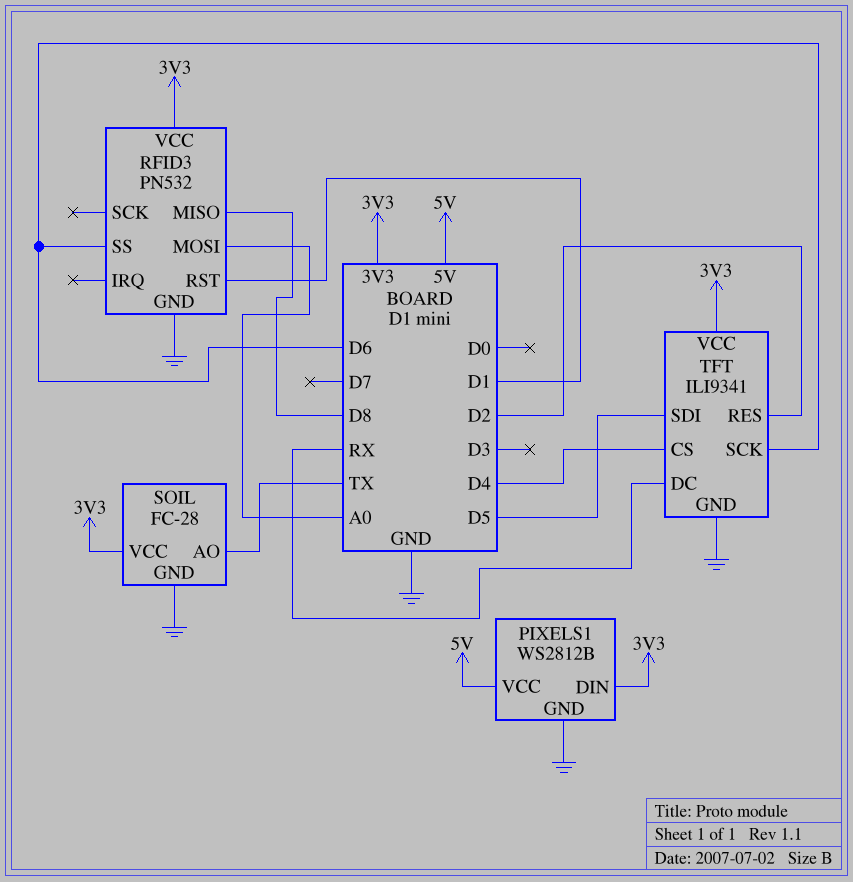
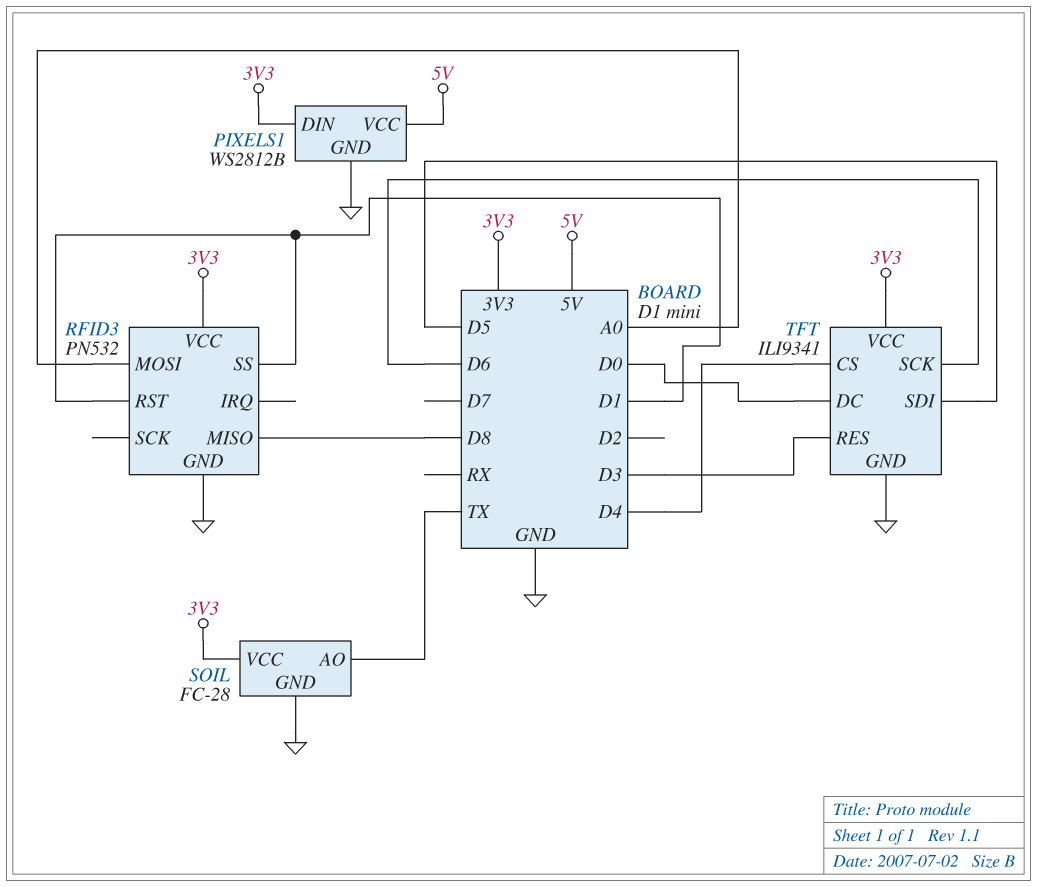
RFID3 pin SS: D6 -> D1
TFT pin DC: RX -> D0
TFT pin RES: D2 -> D3

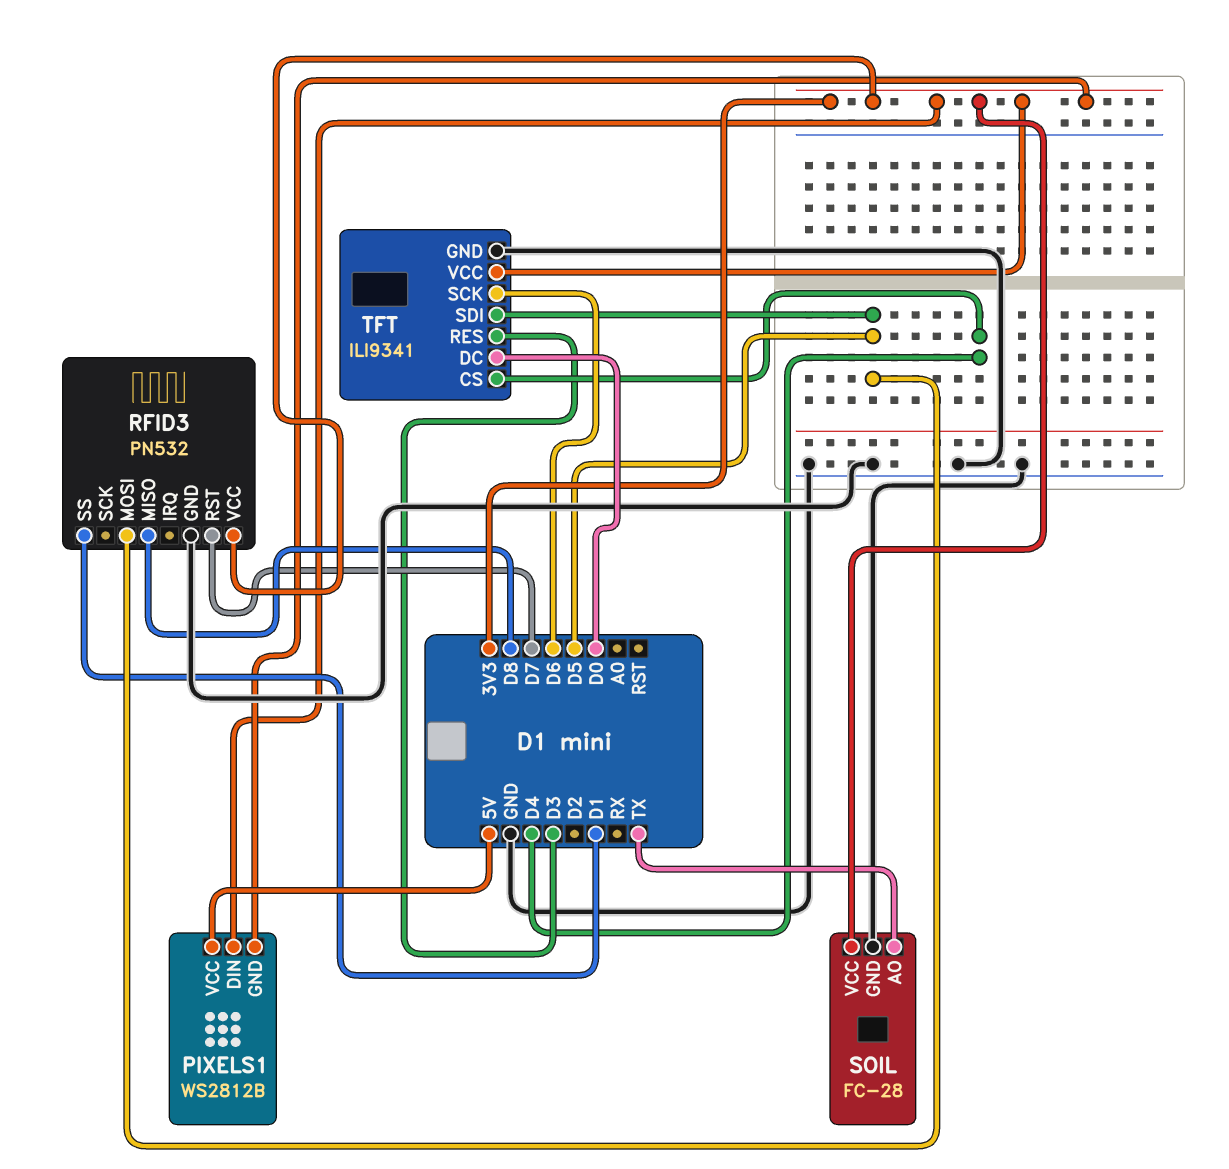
PIXELS1 pin GND: GND -> 3V3
RFID3 pin MOSI: A0 -> D5
RFID3 pin RST: D1 -> D7

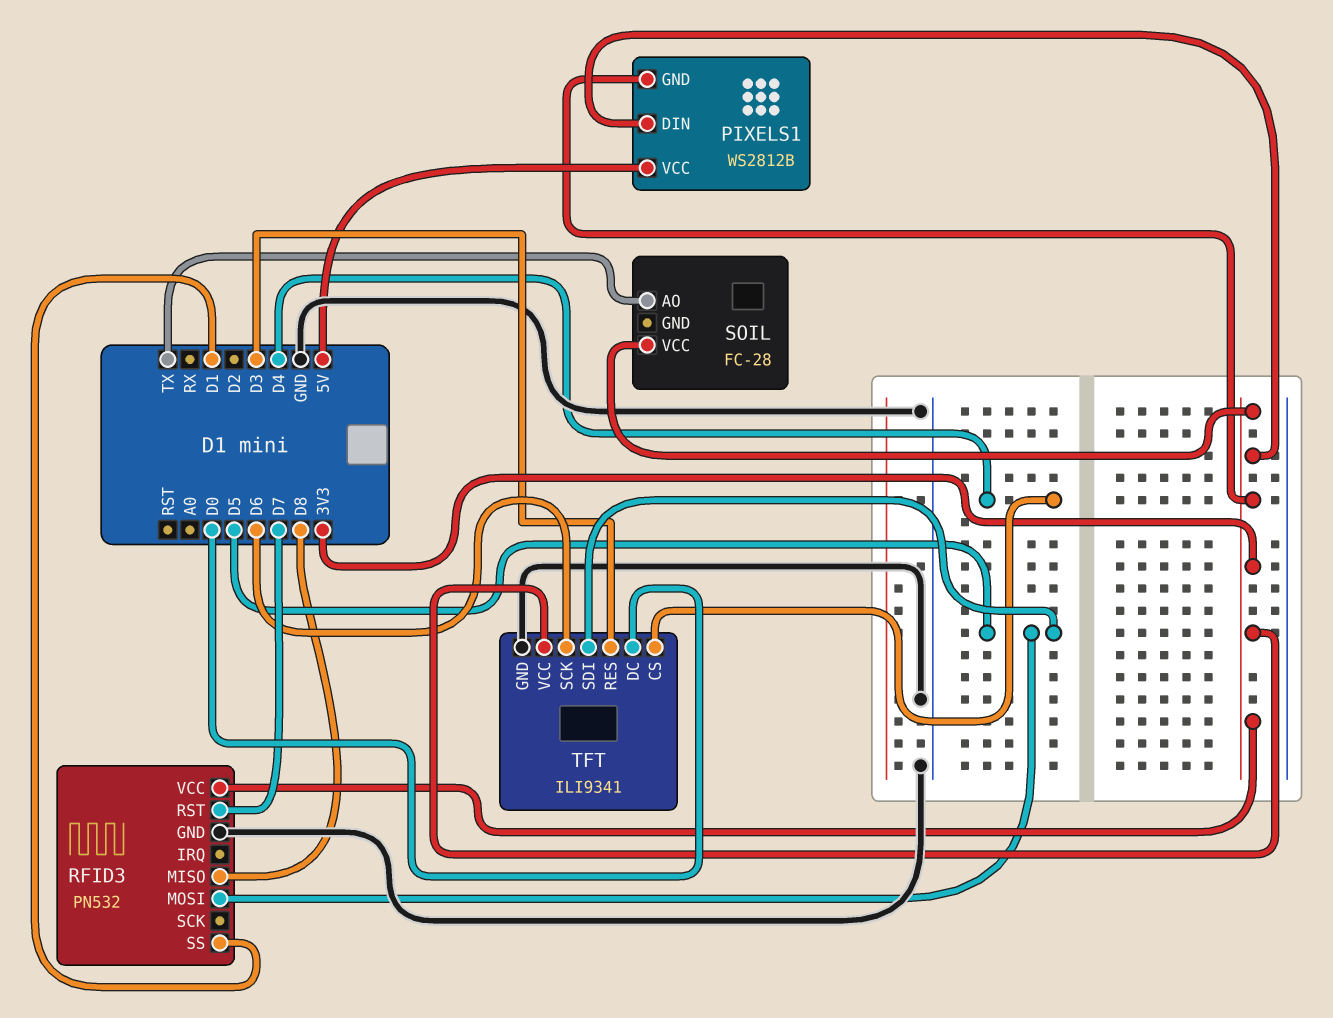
SOIL pin GND: GND -> none

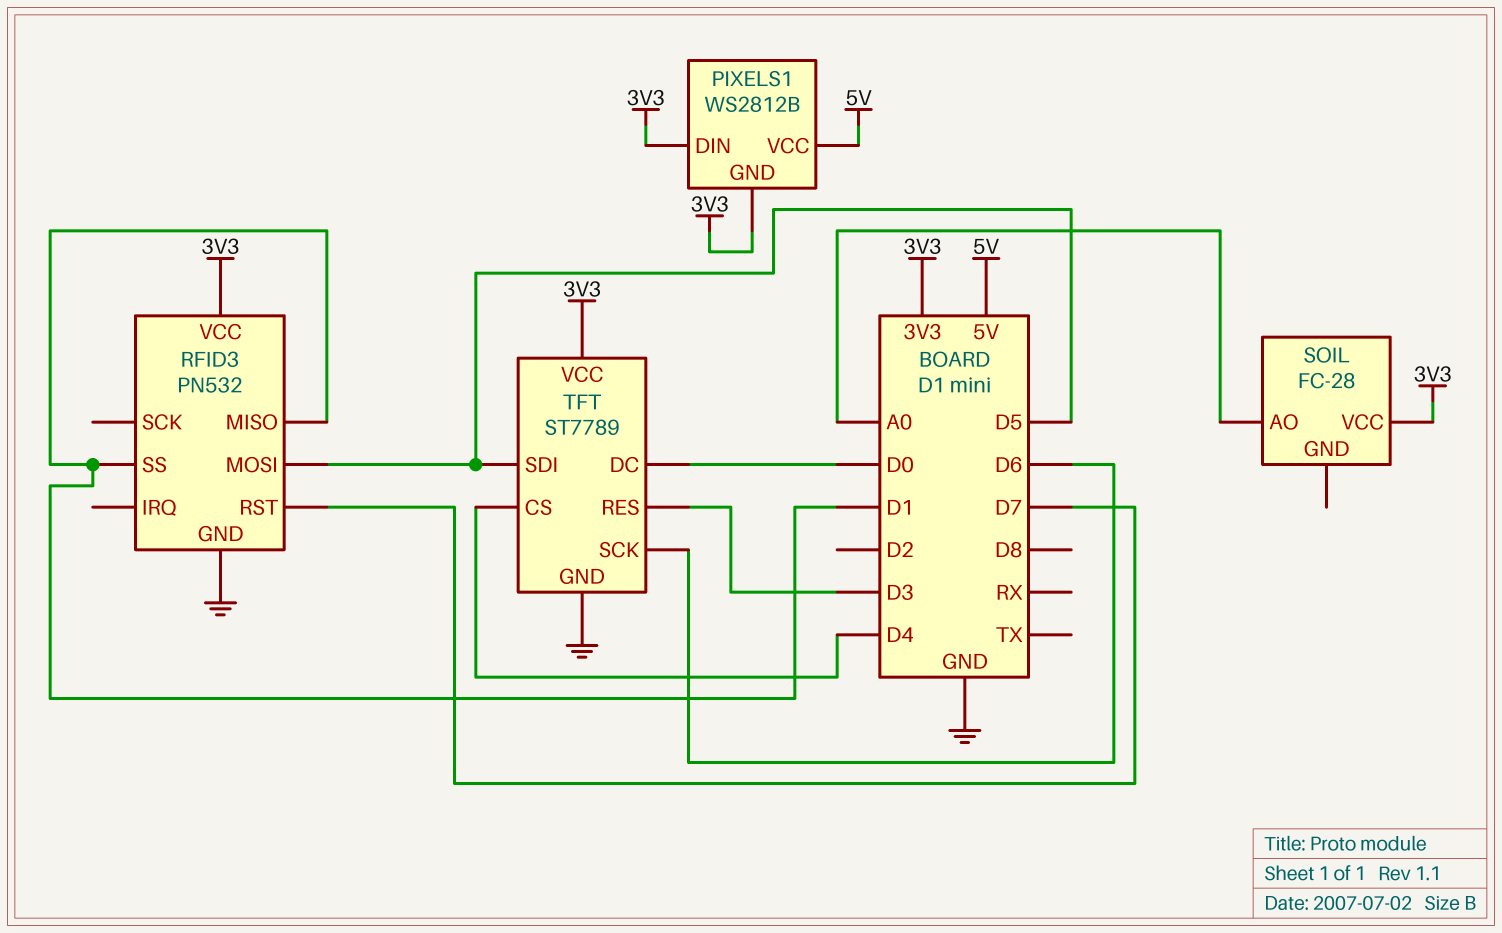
RFID3 pin MISO: D8 -> D1
SOIL pin AO: TX -> A0
TFT: ILI9341 -> ST7789

